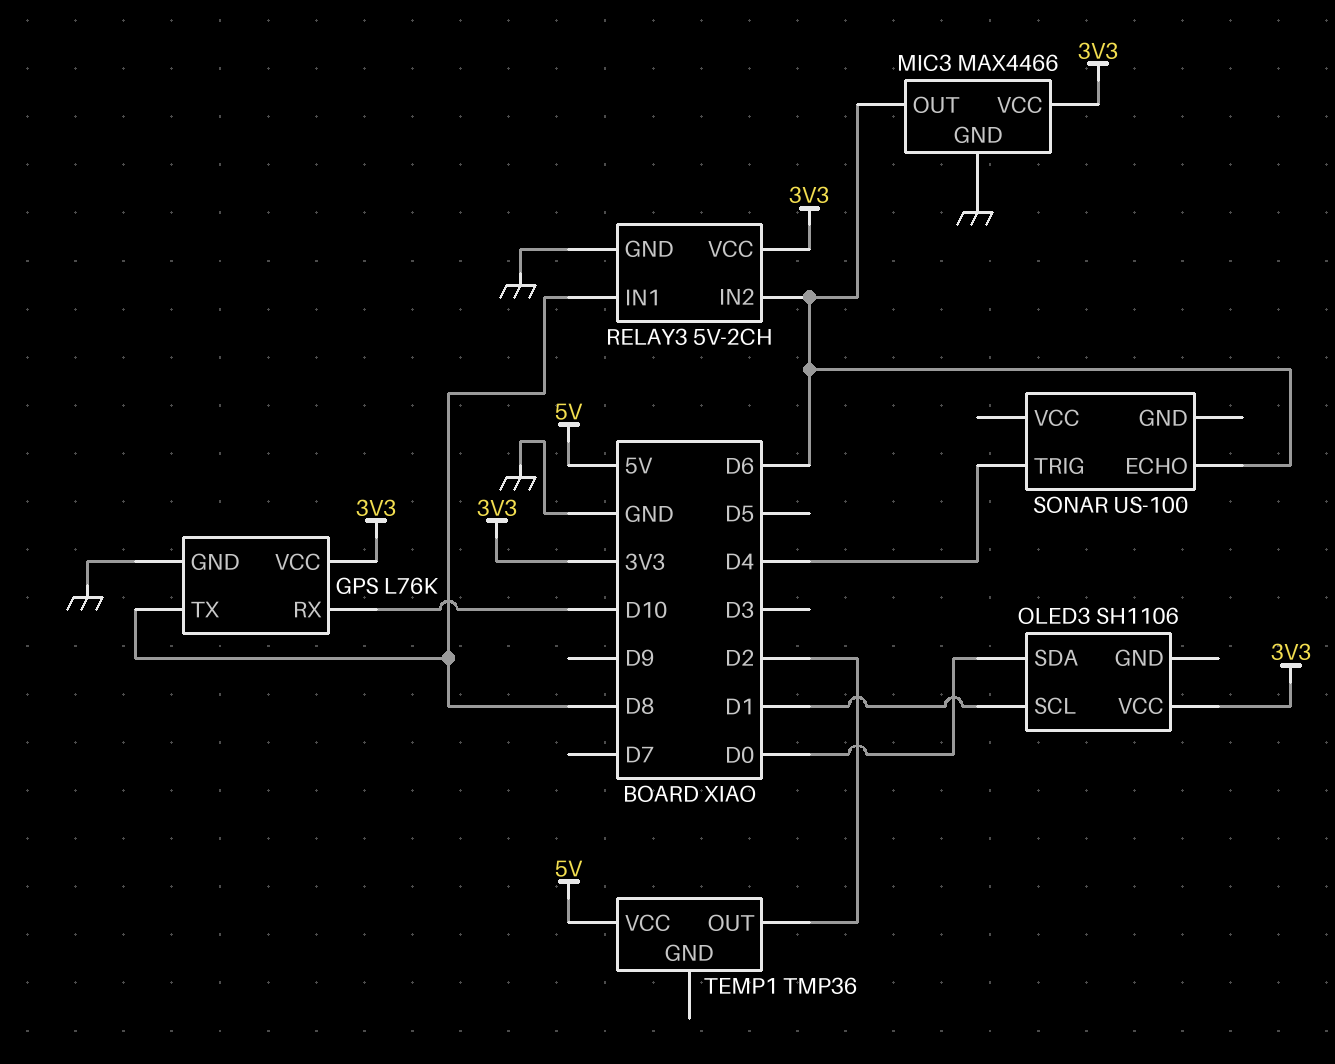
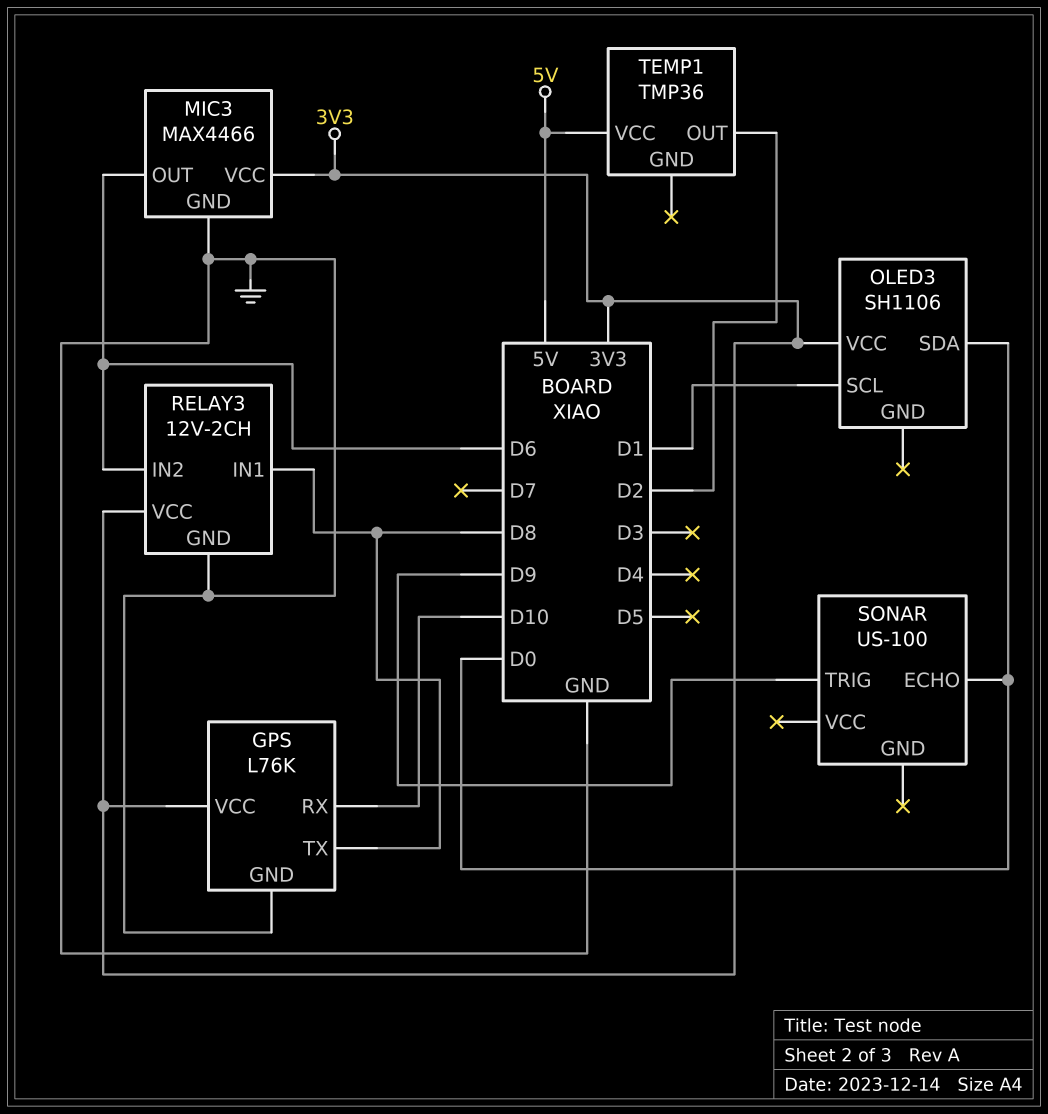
RELAY3: 5V-2CH -> 12V-2CH
SONAR pin ECHO: D6 -> D0
SONAR pin TRIG: D4 -> D9

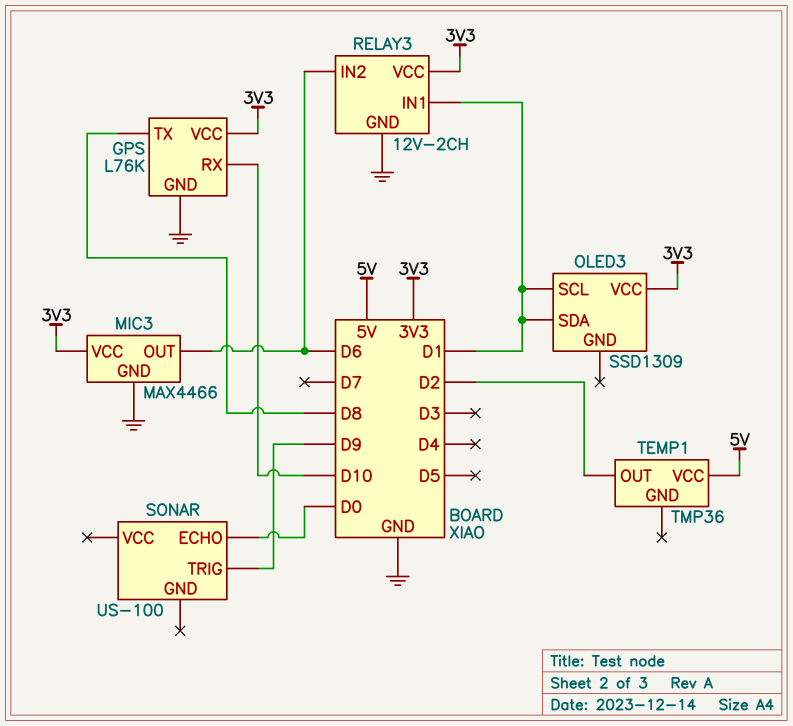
OLED3: SH1106 -> SSD1309
OLED3 pin SDA: D0 -> D1
RELAY3 pin IN1: D8 -> D1

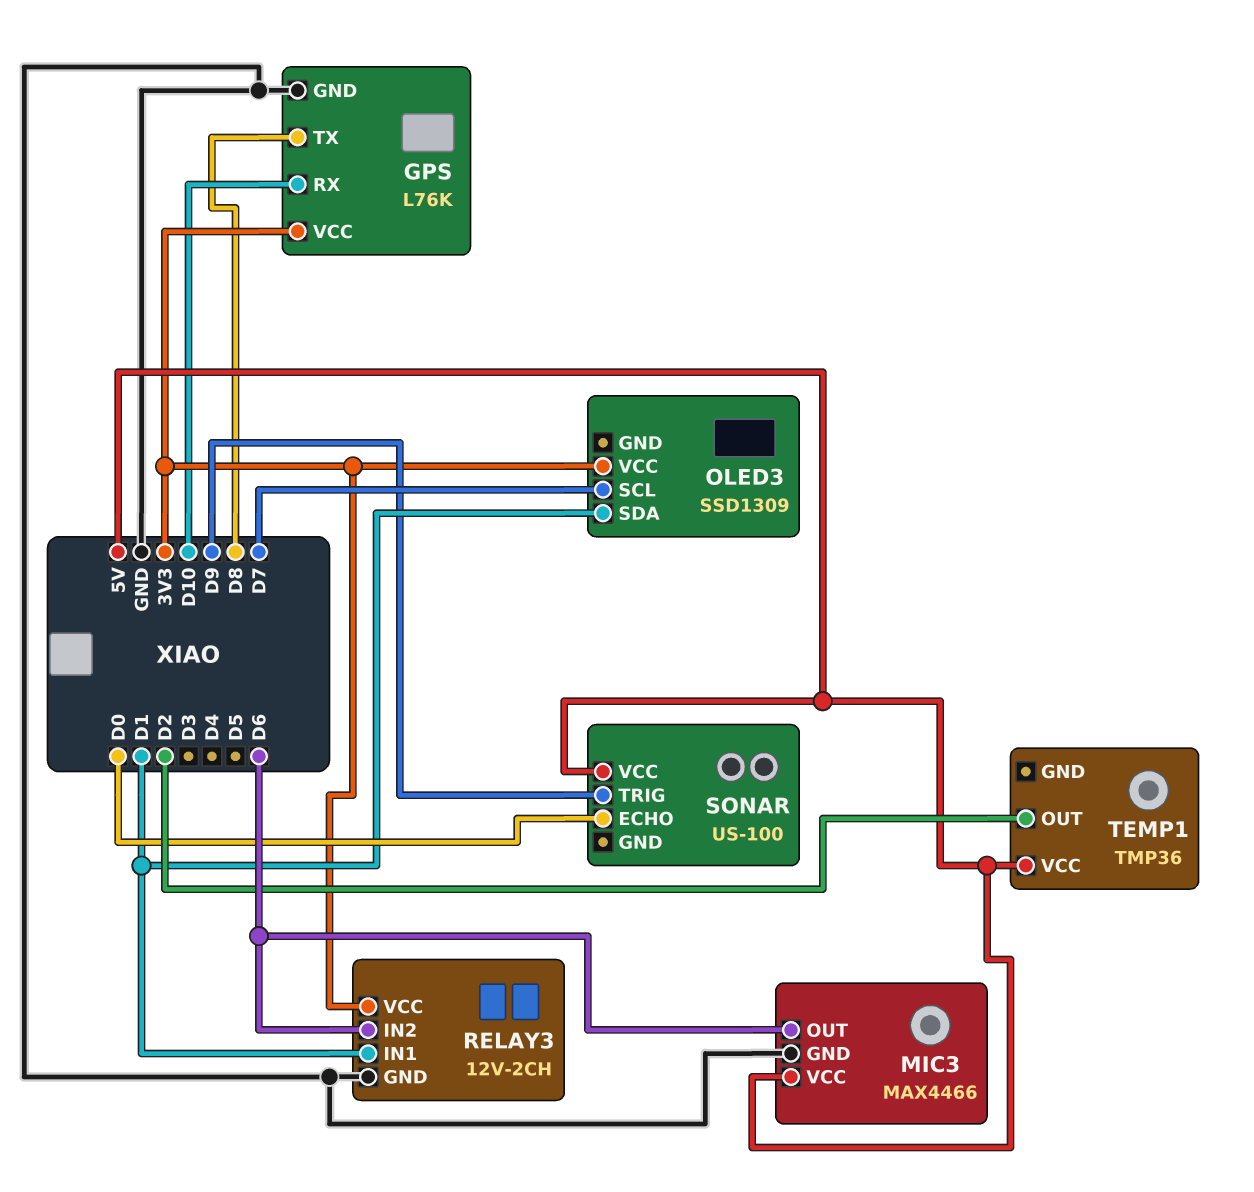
MIC3 pin VCC: 3V3 -> 5V
OLED3 pin SCL: D1 -> D7
SONAR pin VCC: none -> 5V

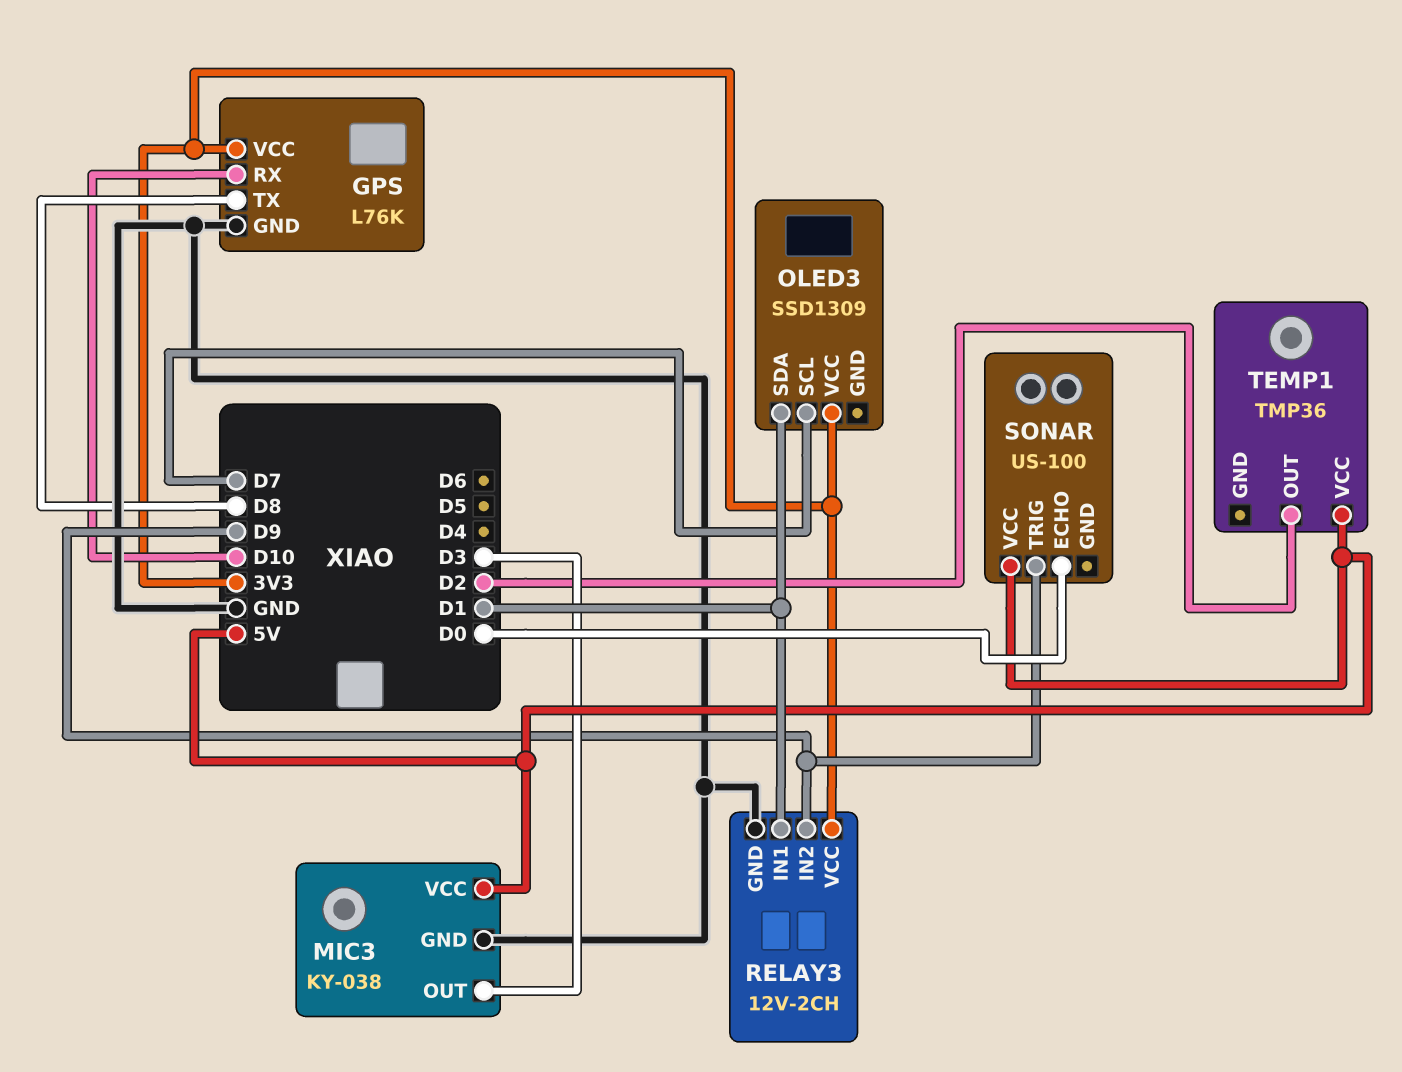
MIC3: MAX4466 -> KY-038
MIC3 pin OUT: D6 -> D3
RELAY3 pin IN2: D6 -> D9

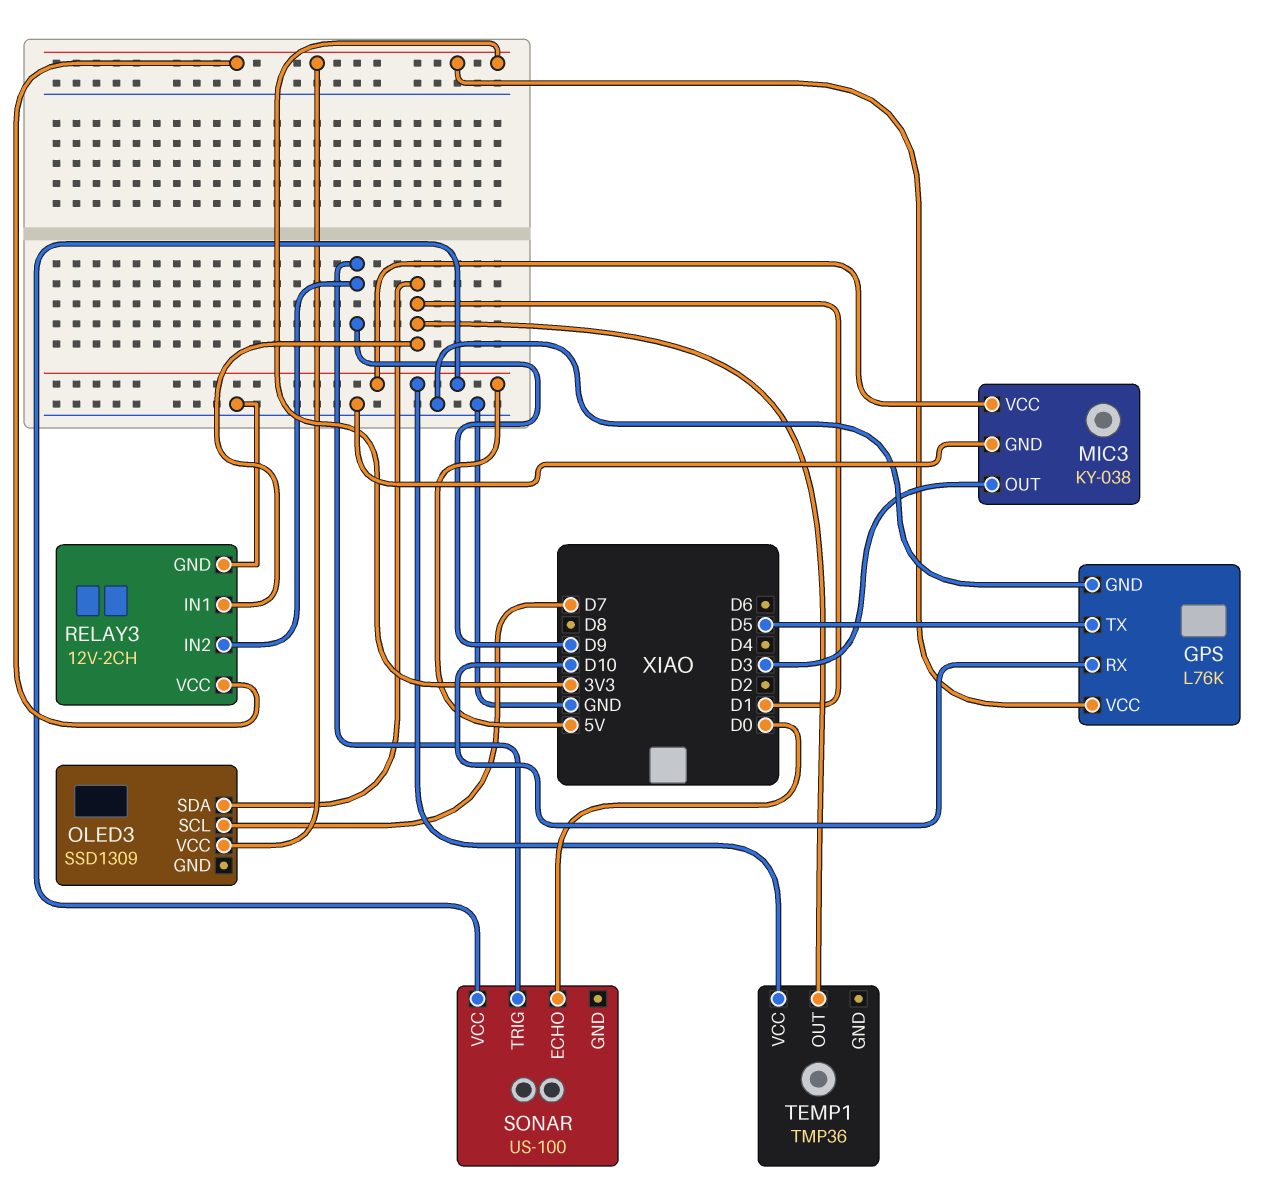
GPS pin TX: D8 -> D5
TEMP1 pin OUT: D2 -> D1

